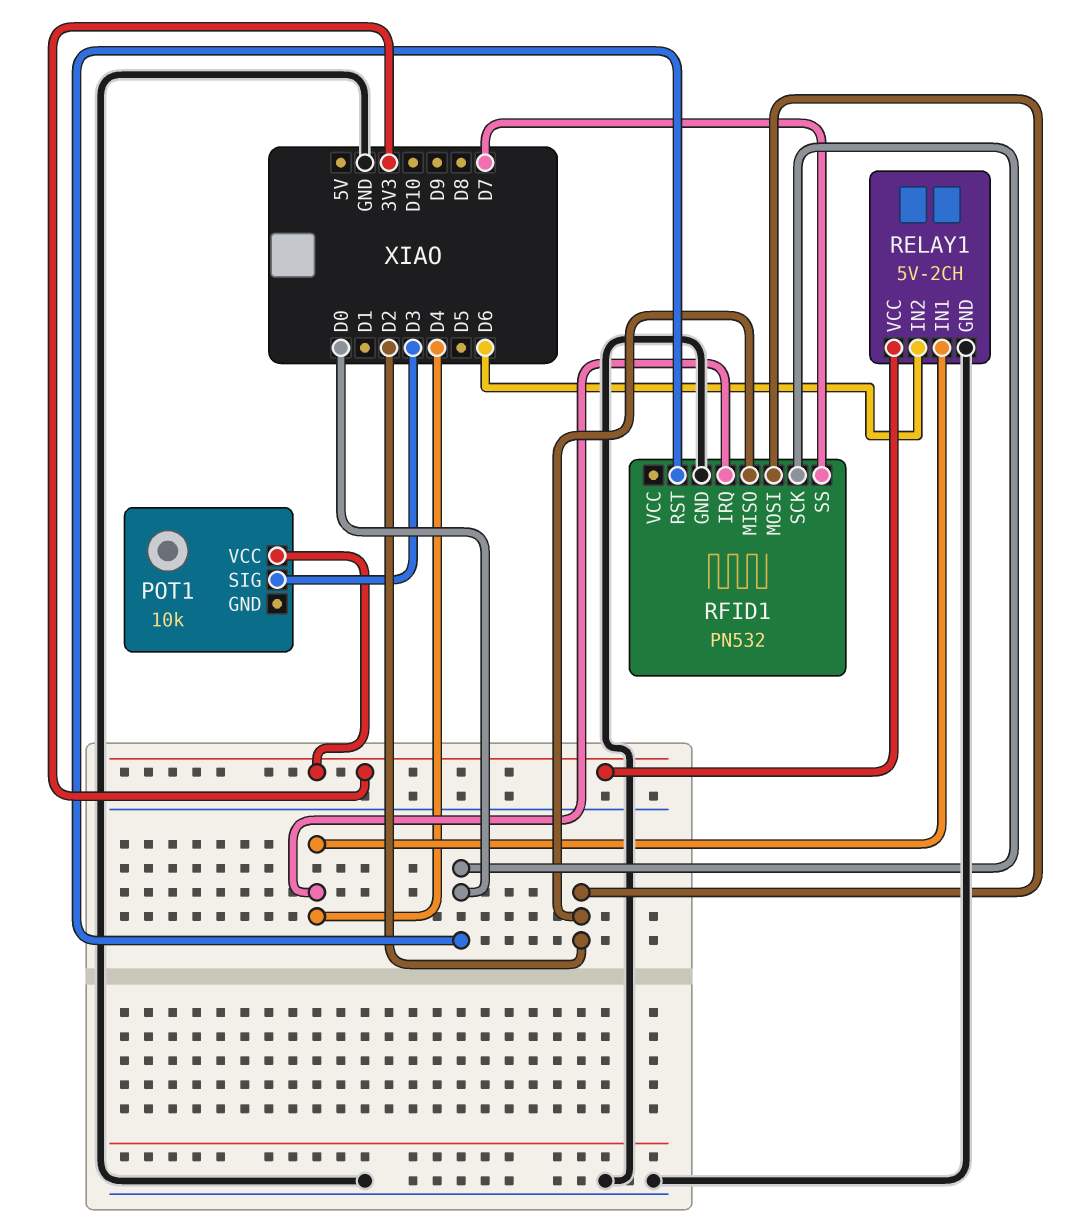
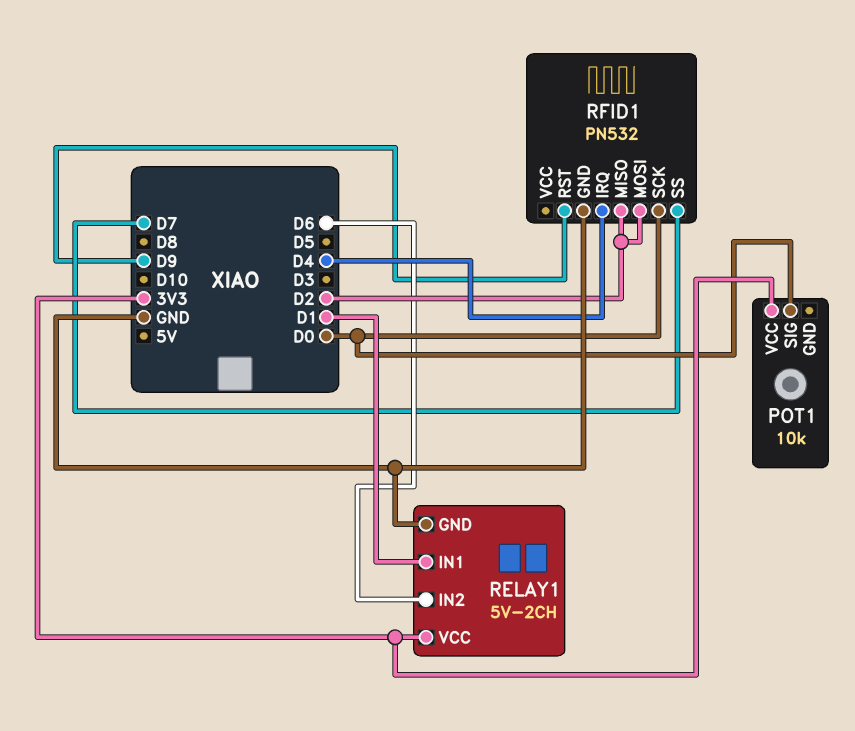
POT1 pin SIG: D3 -> D0
RELAY1 pin IN1: D4 -> D1
RFID1 pin RST: D0 -> D9

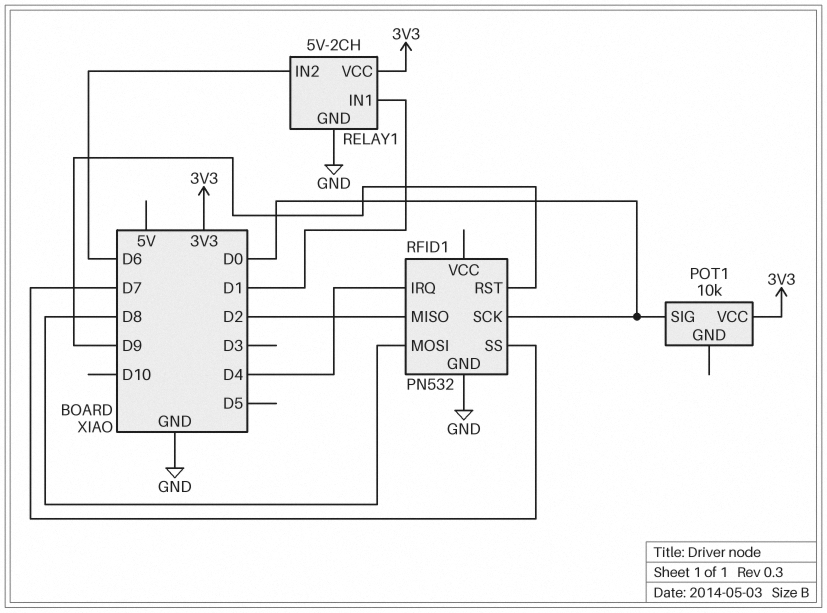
RFID1 pin MOSI: D2 -> D8

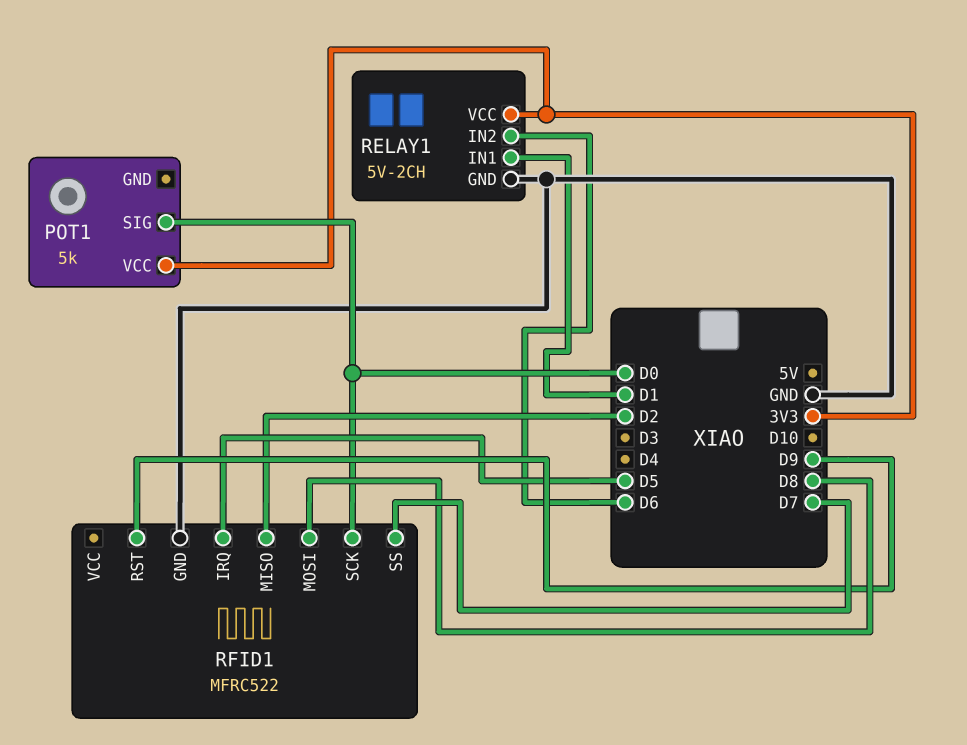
POT1: 10k -> 5k
RFID1: PN532 -> MFRC522
RFID1 pin IRQ: D4 -> D5

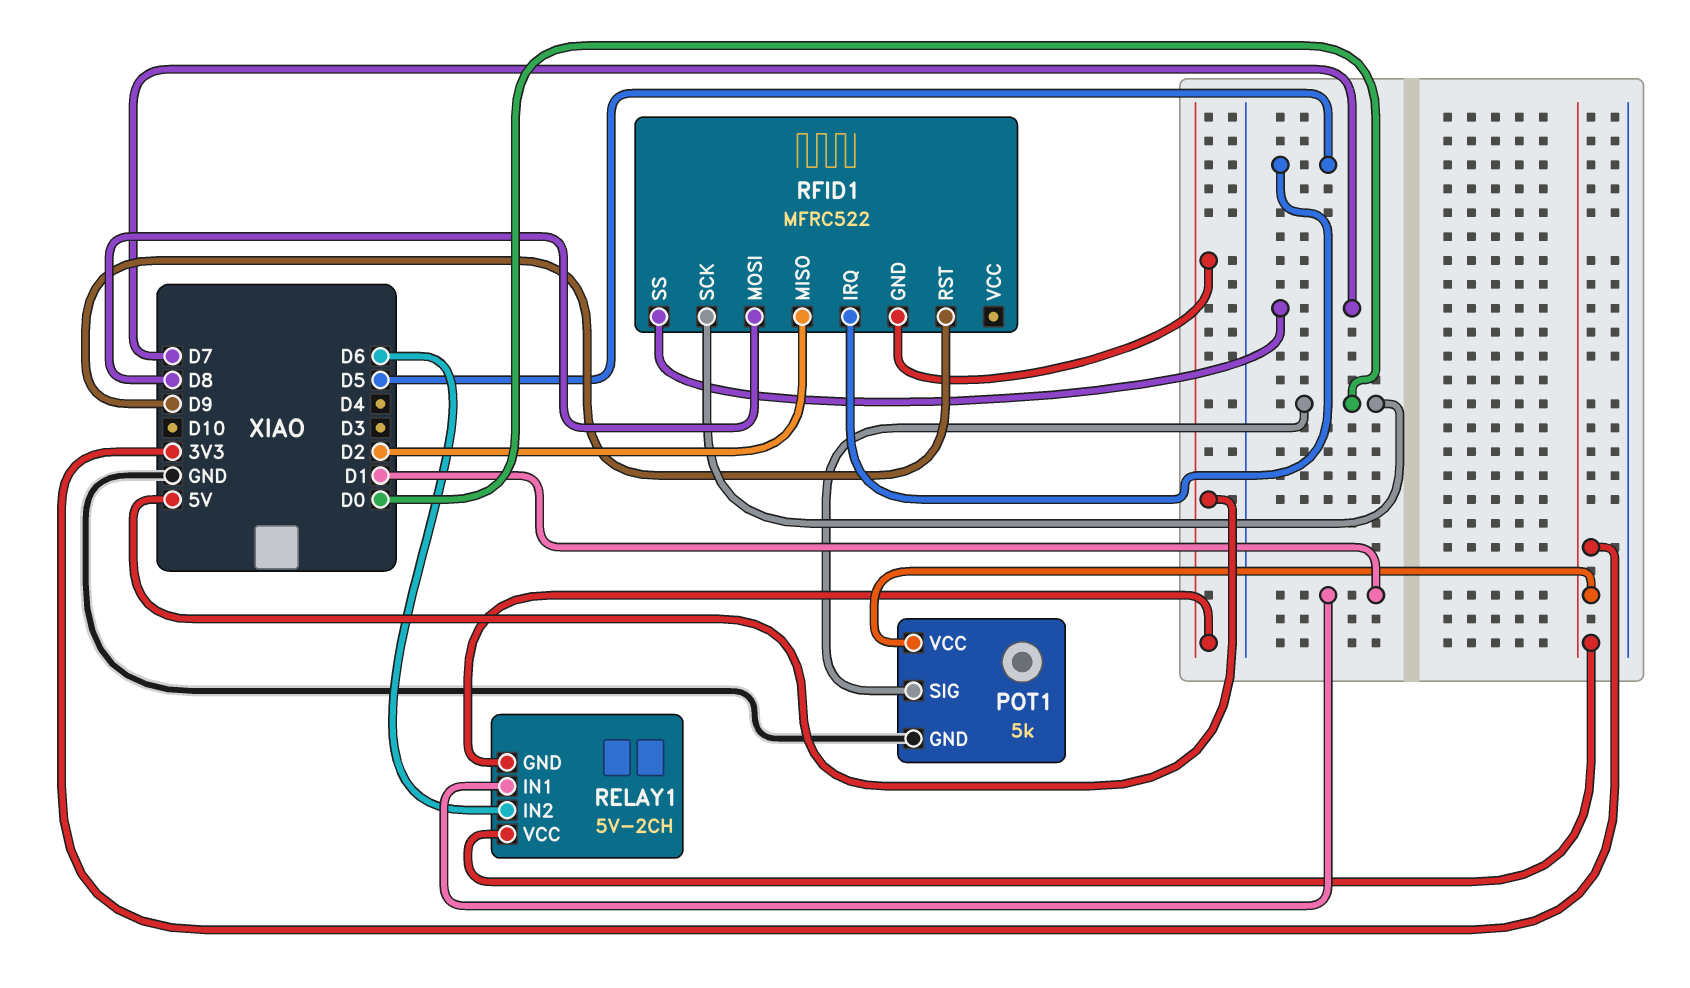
POT1 pin GND: none -> GND
RELAY1 pin GND: GND -> 5V
RFID1 pin GND: GND -> 5V

